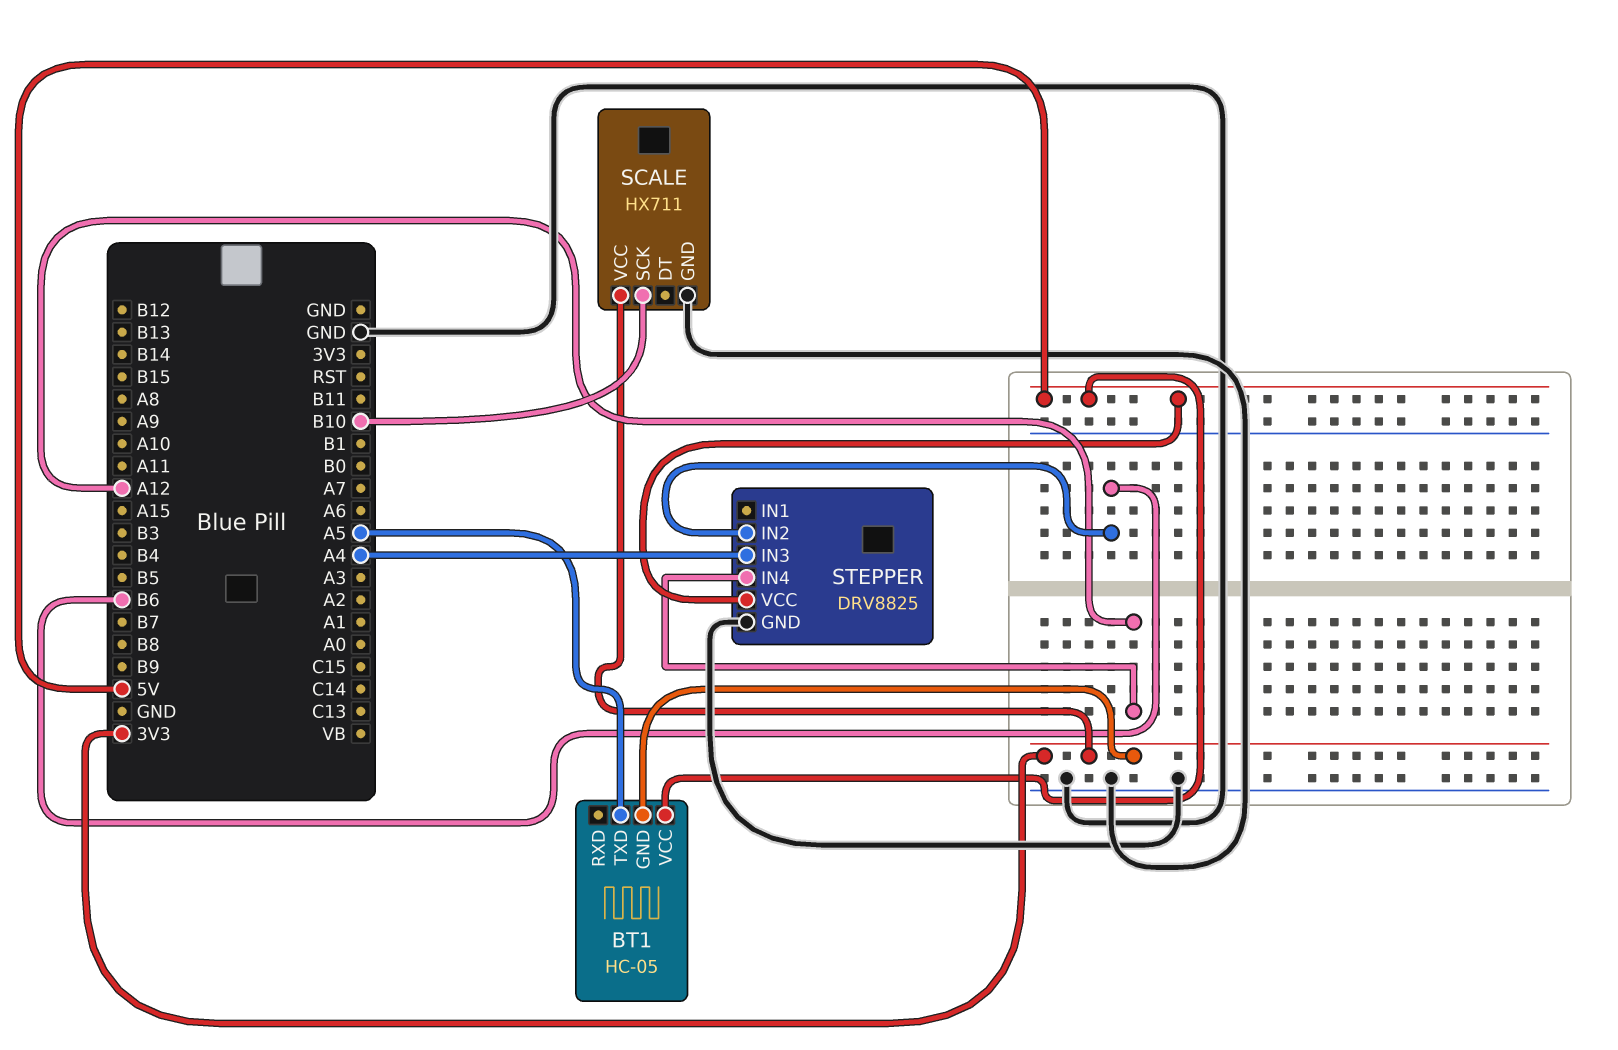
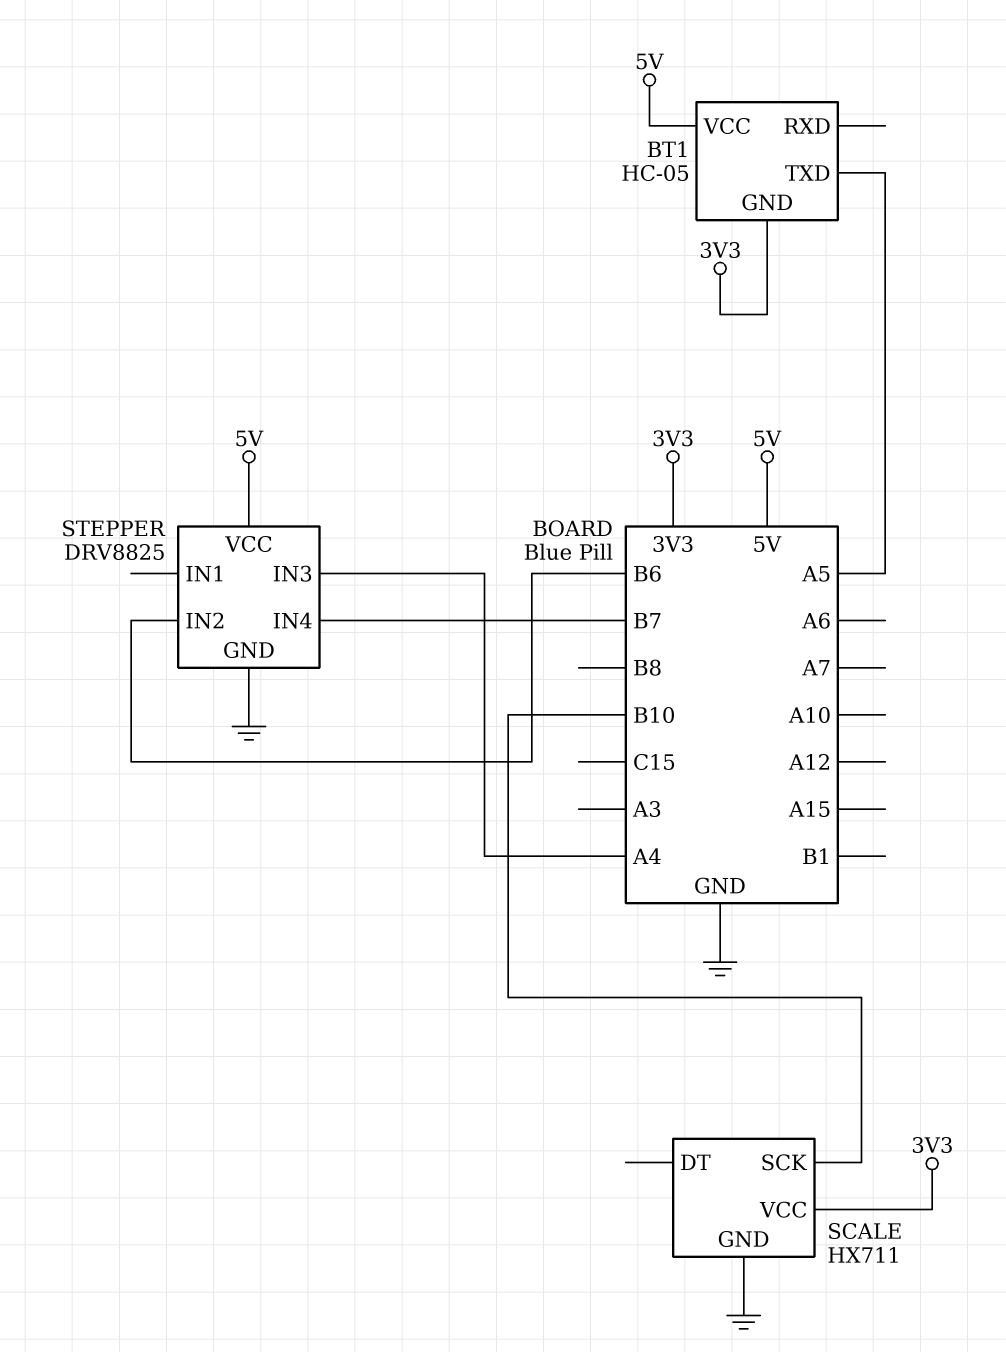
STEPPER pin IN4: A12 -> B7

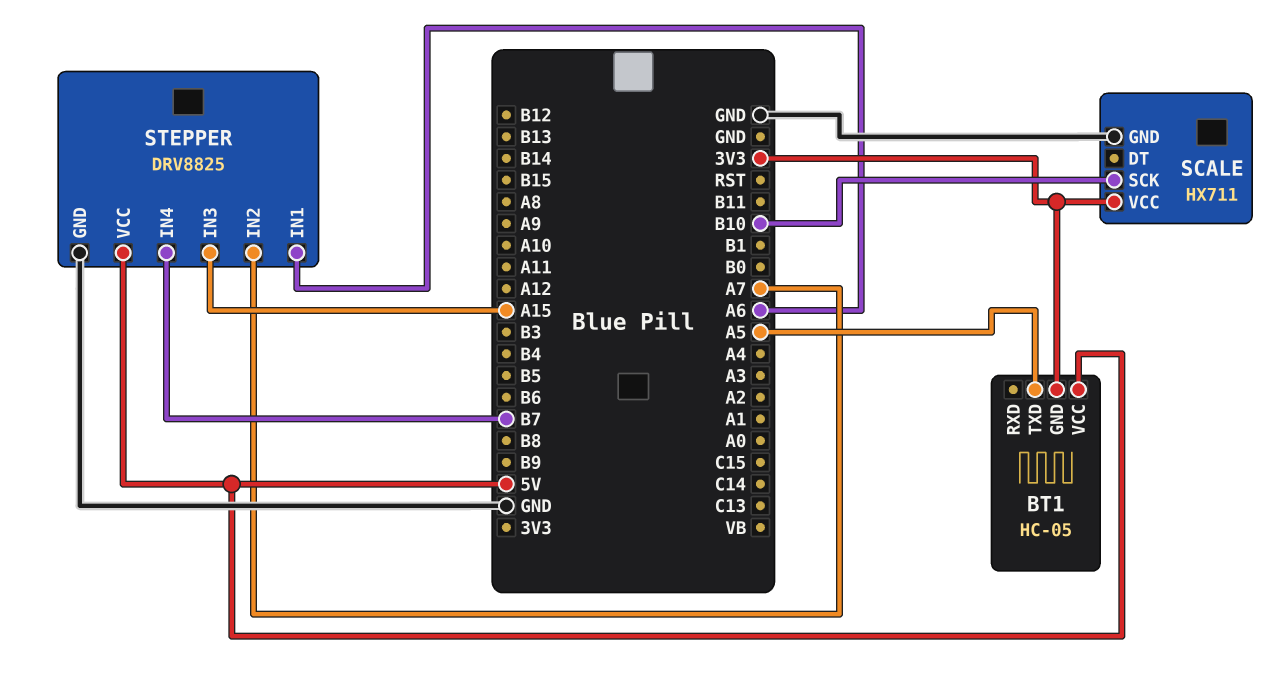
STEPPER pin IN1: none -> A6
STEPPER pin IN2: B6 -> A7
STEPPER pin IN3: A4 -> A15

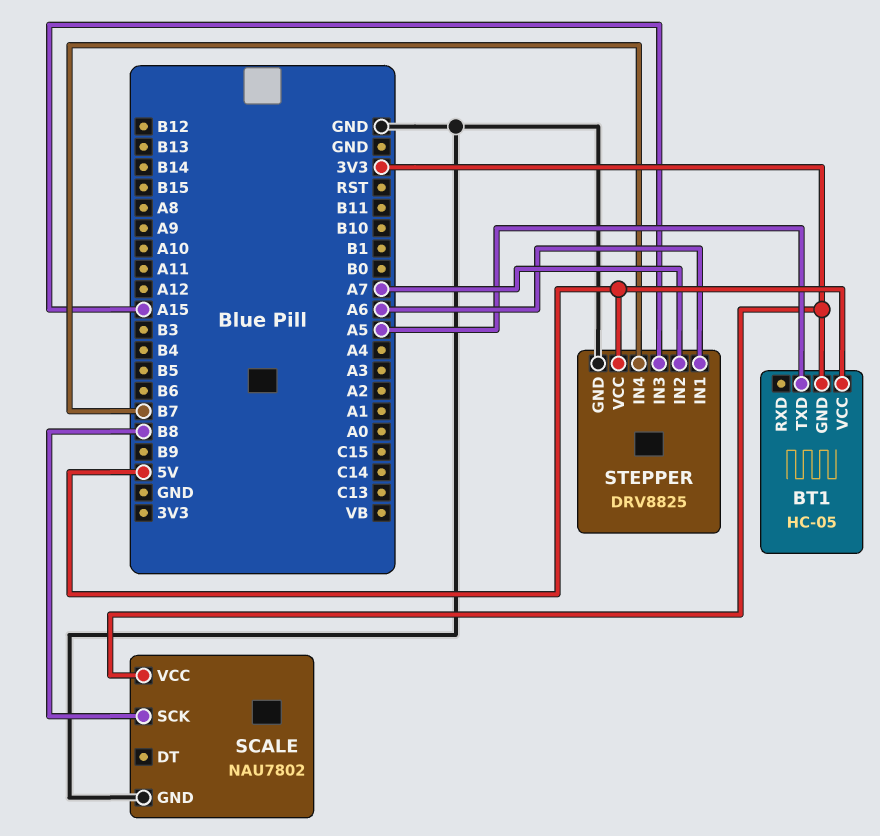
SCALE: HX711 -> NAU7802
SCALE pin SCK: B10 -> B8

